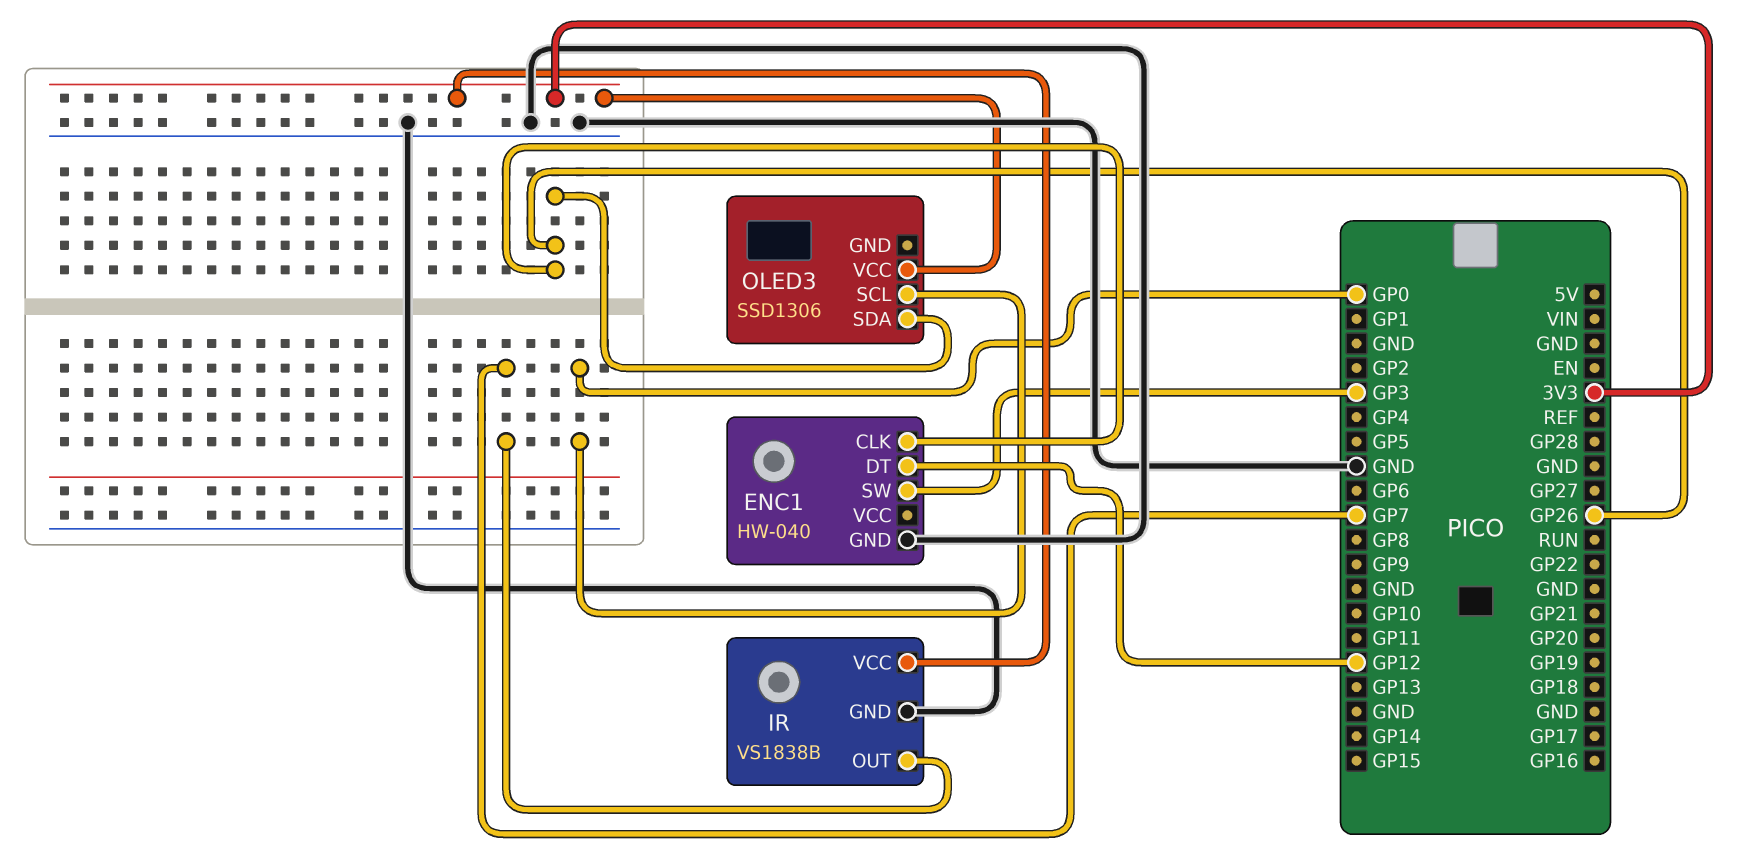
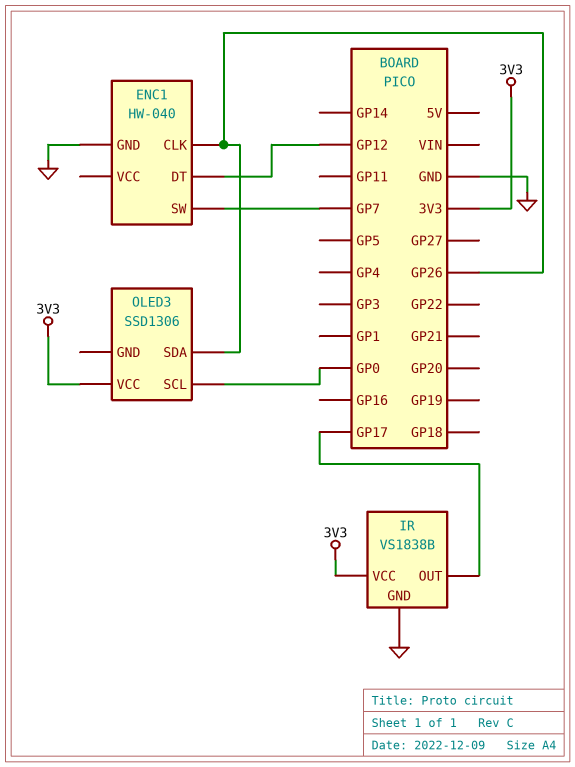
ENC1 pin SW: GP3 -> GP7
IR pin OUT: GP7 -> GP17

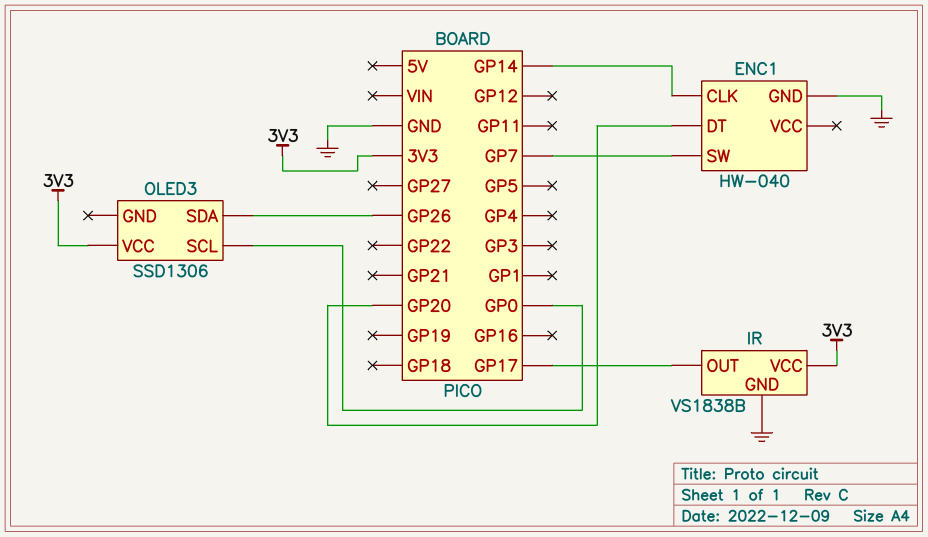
ENC1 pin CLK: GP26 -> GP14
ENC1 pin DT: GP12 -> GP20

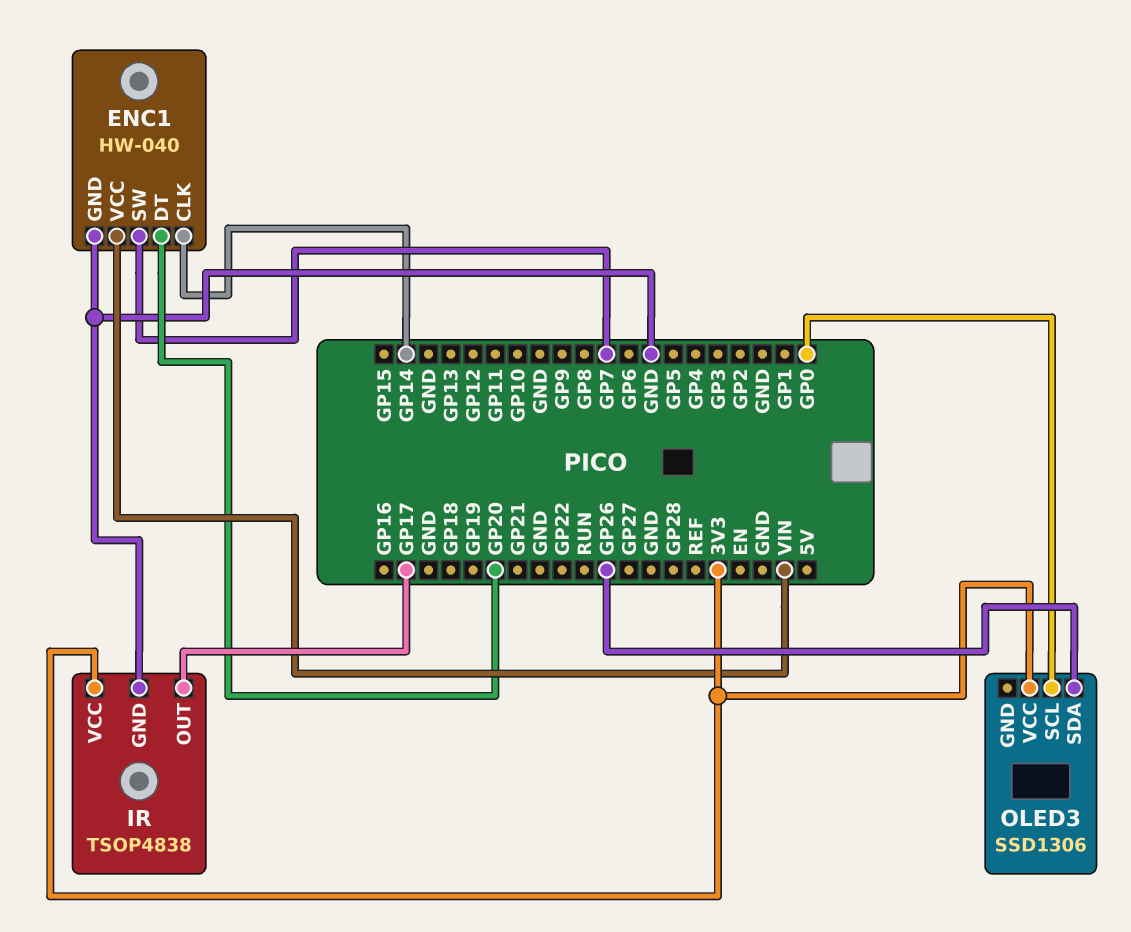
ENC1 pin VCC: none -> VIN
IR: VS1838B -> TSOP4838

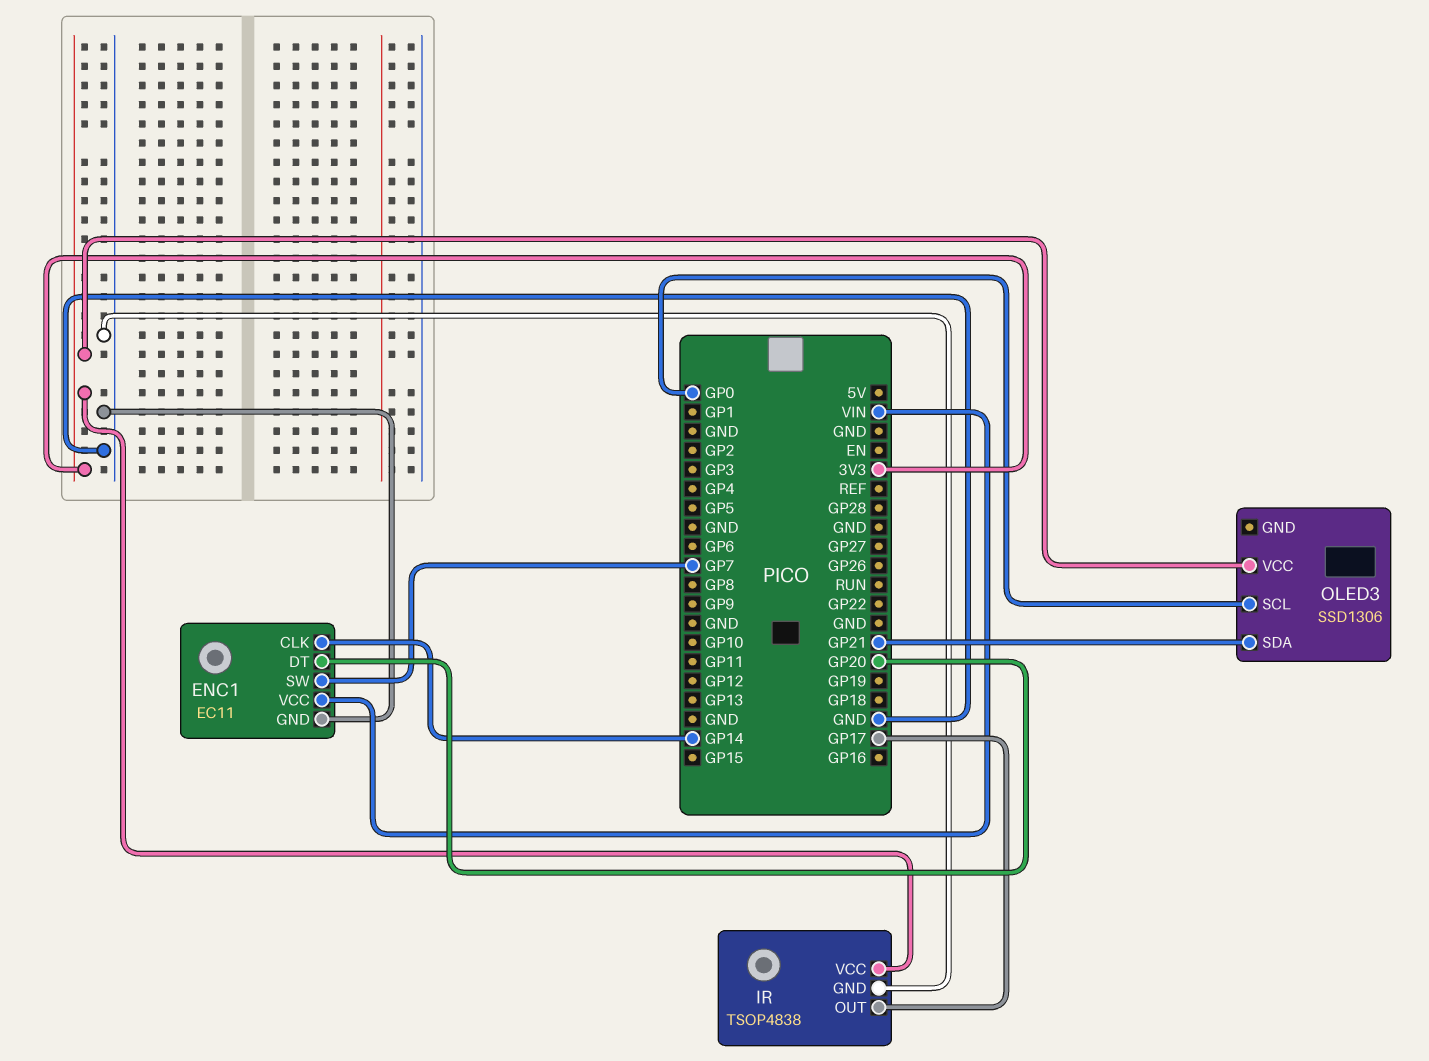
ENC1: HW-040 -> EC11
OLED3 pin SDA: GP26 -> GP21

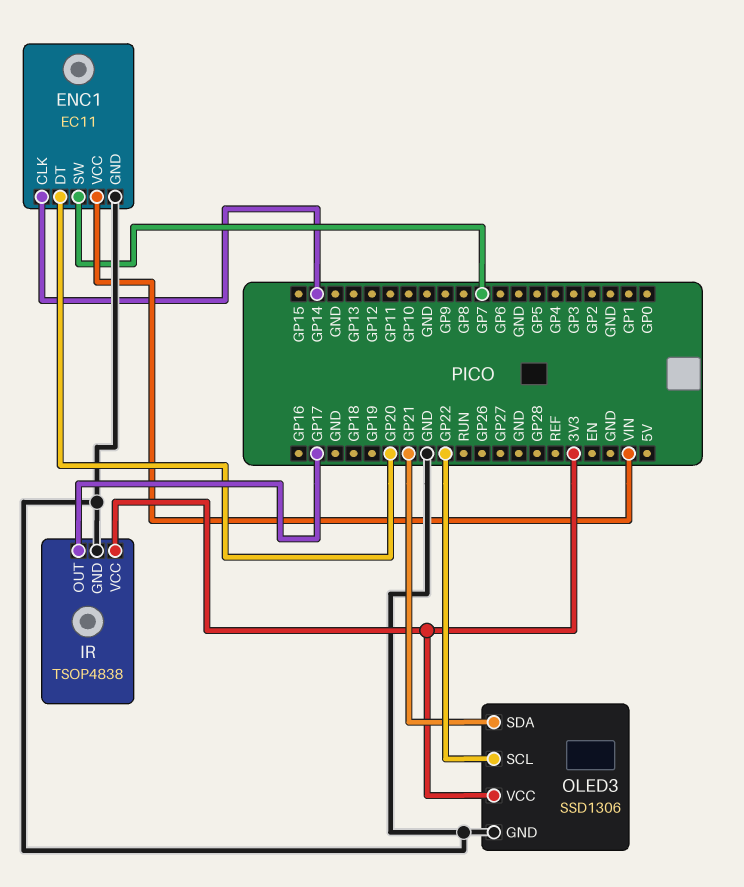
OLED3 pin GND: none -> GND
OLED3 pin SCL: GP0 -> GP22

